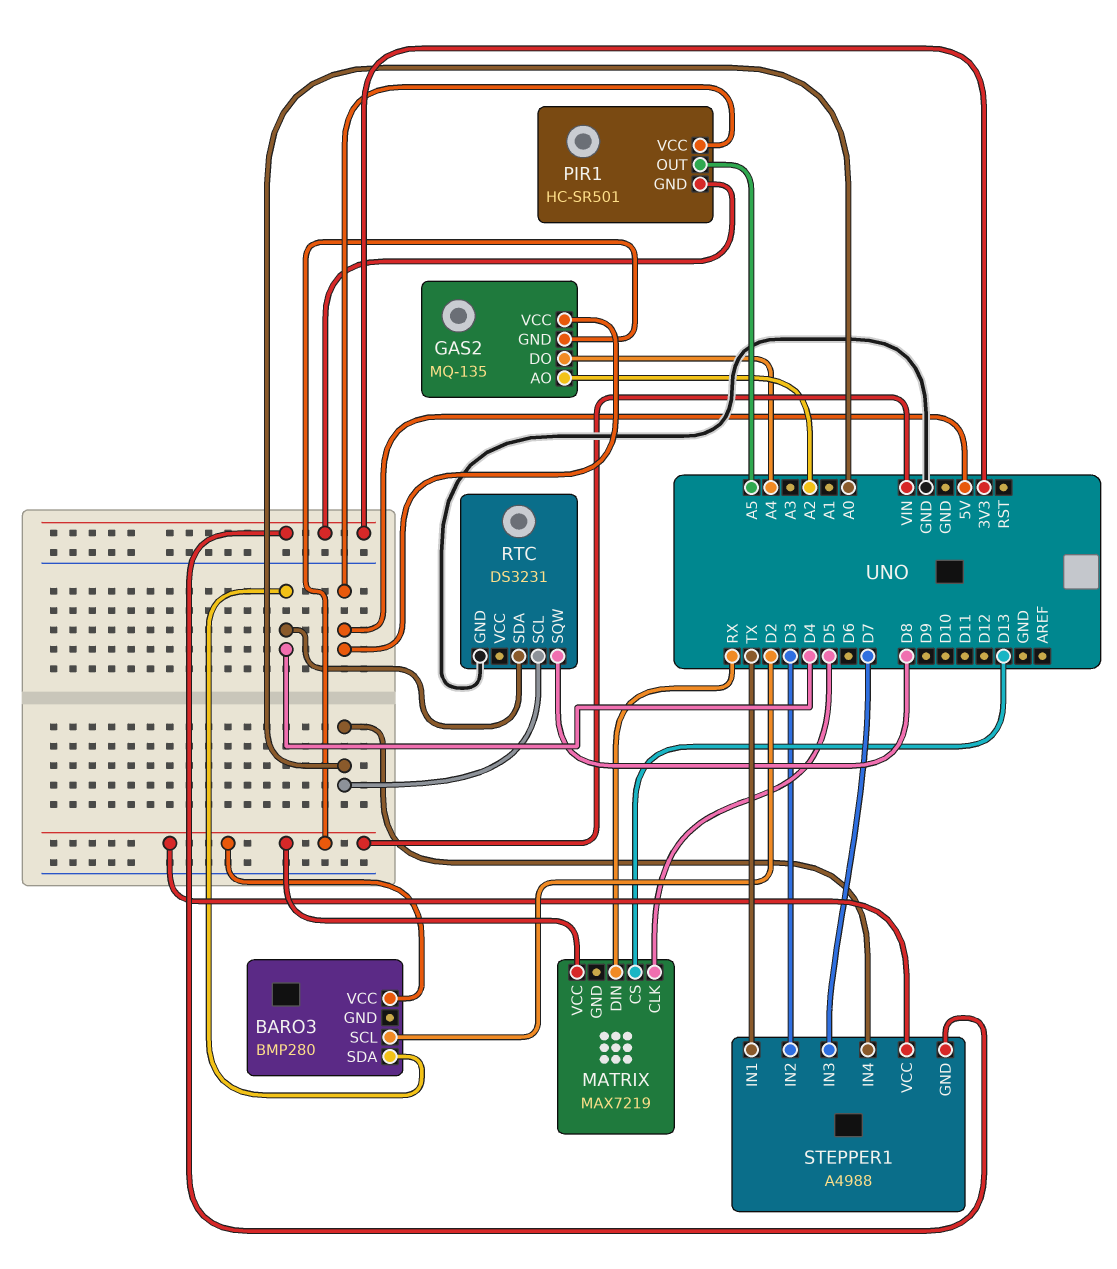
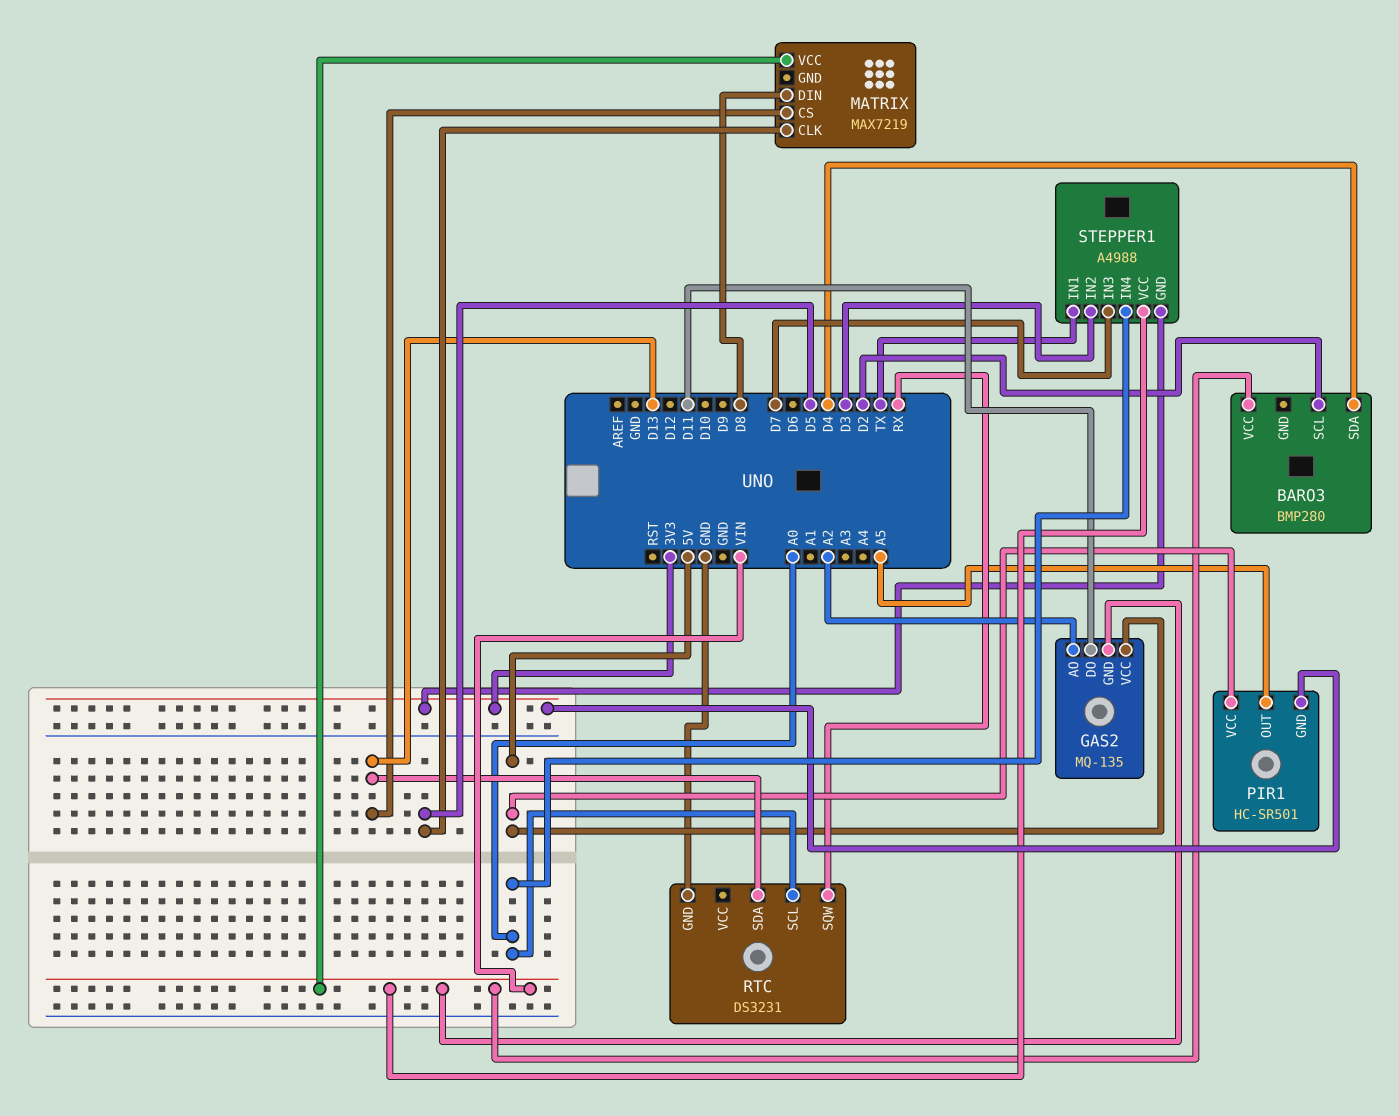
GAS2 pin DO: A4 -> D11
MATRIX pin DIN: RX -> D8
RTC pin SDA: D4 -> D13
RTC pin SQW: D8 -> RX

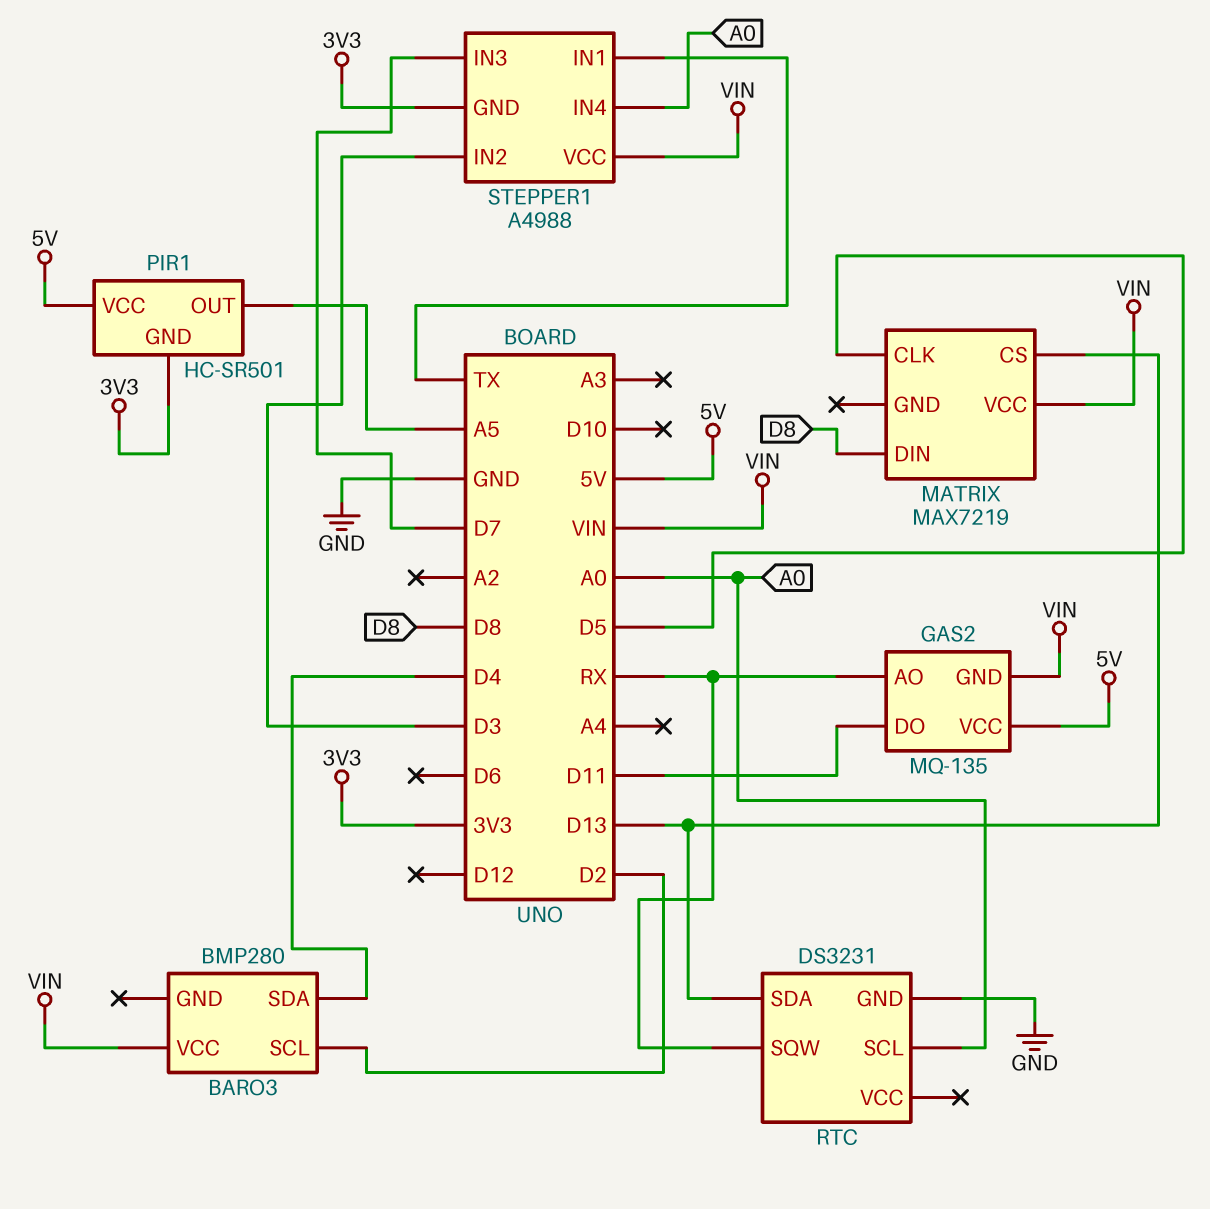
GAS2 pin AO: A2 -> RX

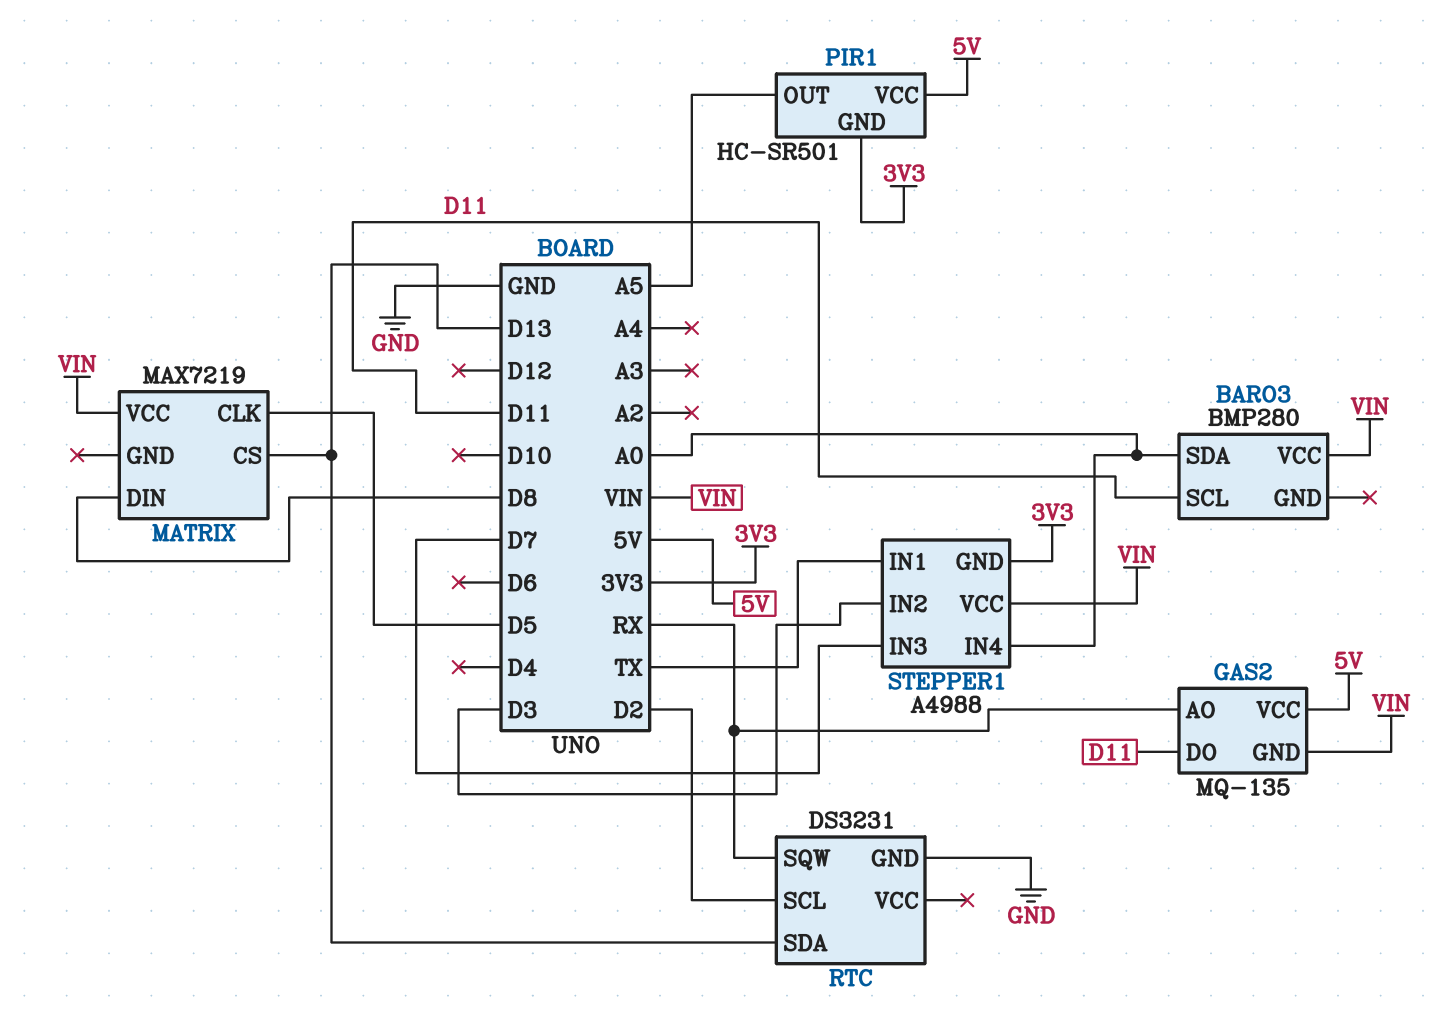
BARO3 pin SCL: D2 -> D11
BARO3 pin SDA: D4 -> A0
RTC pin SCL: A0 -> D2

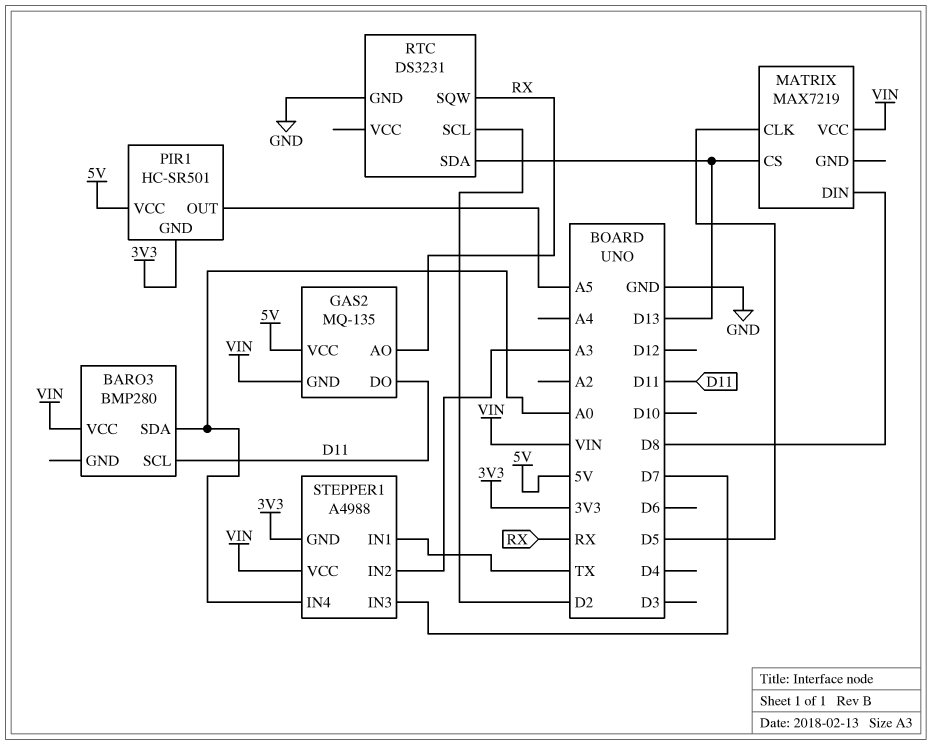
STEPPER1 pin IN2: D3 -> A3

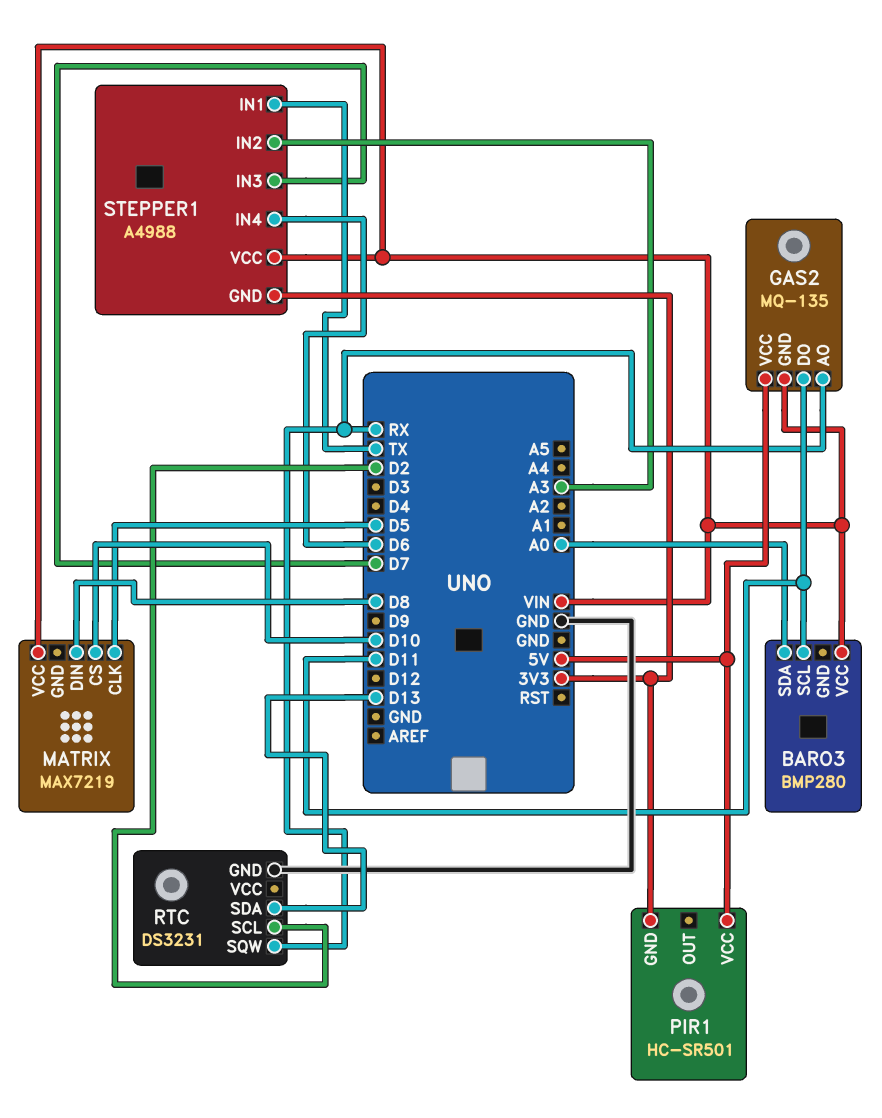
MATRIX pin CS: D13 -> D10
PIR1 pin OUT: A5 -> none
STEPPER1 pin IN4: A0 -> D6

